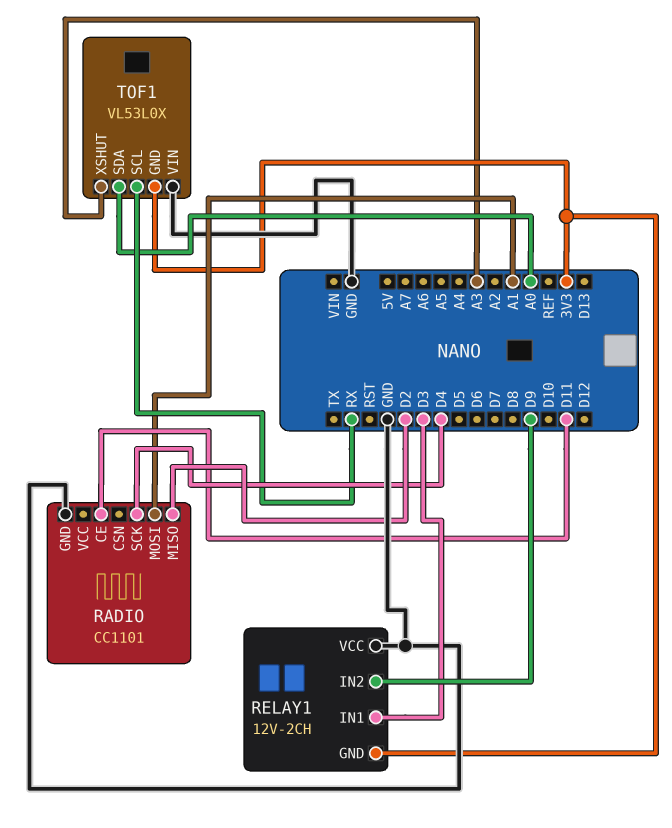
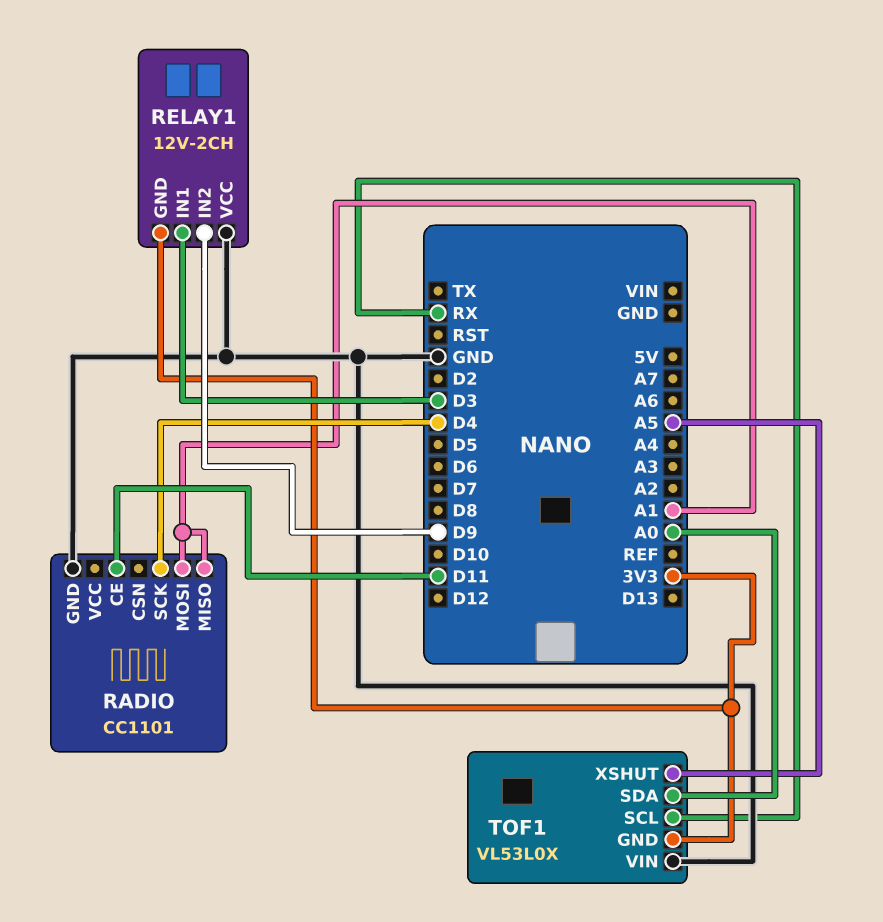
RADIO pin MISO: D2 -> A1
TOF1 pin XSHUT: A3 -> A5

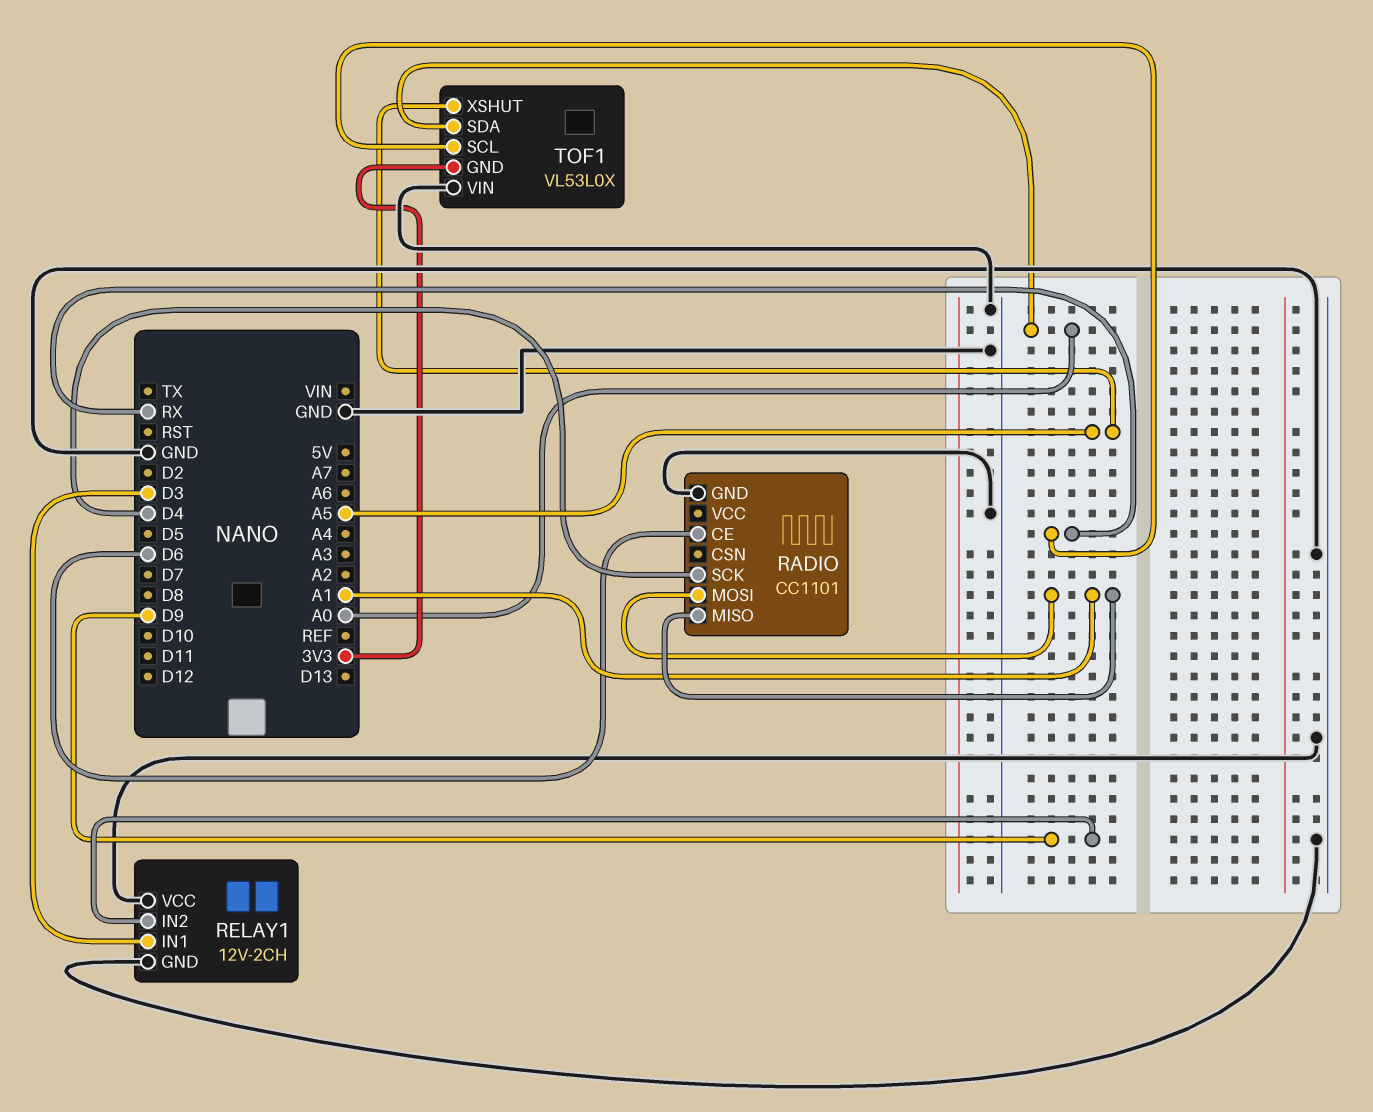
RADIO pin CE: D11 -> D6
RELAY1 pin GND: 3V3 -> GND

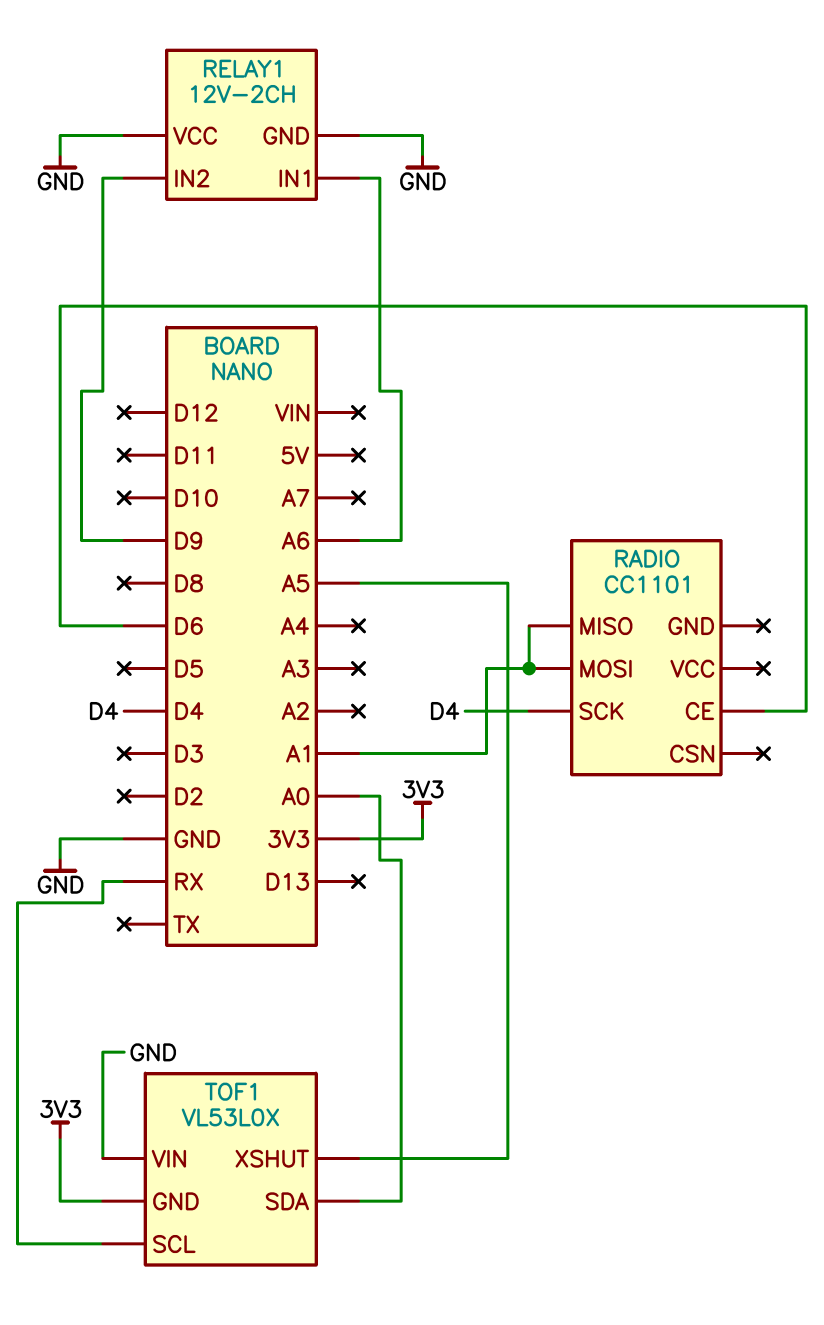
RADIO pin GND: GND -> none
RELAY1 pin IN1: D3 -> A6

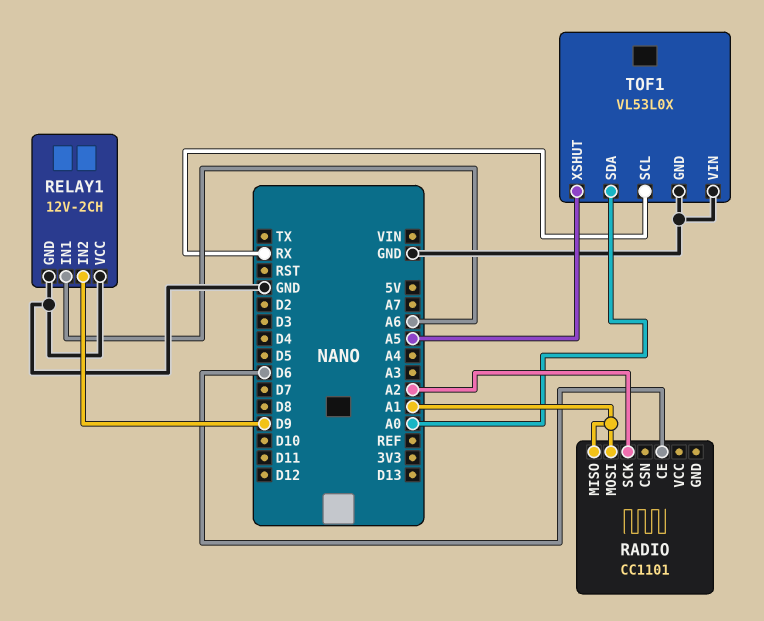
RADIO pin SCK: D4 -> A2
TOF1 pin GND: 3V3 -> GND

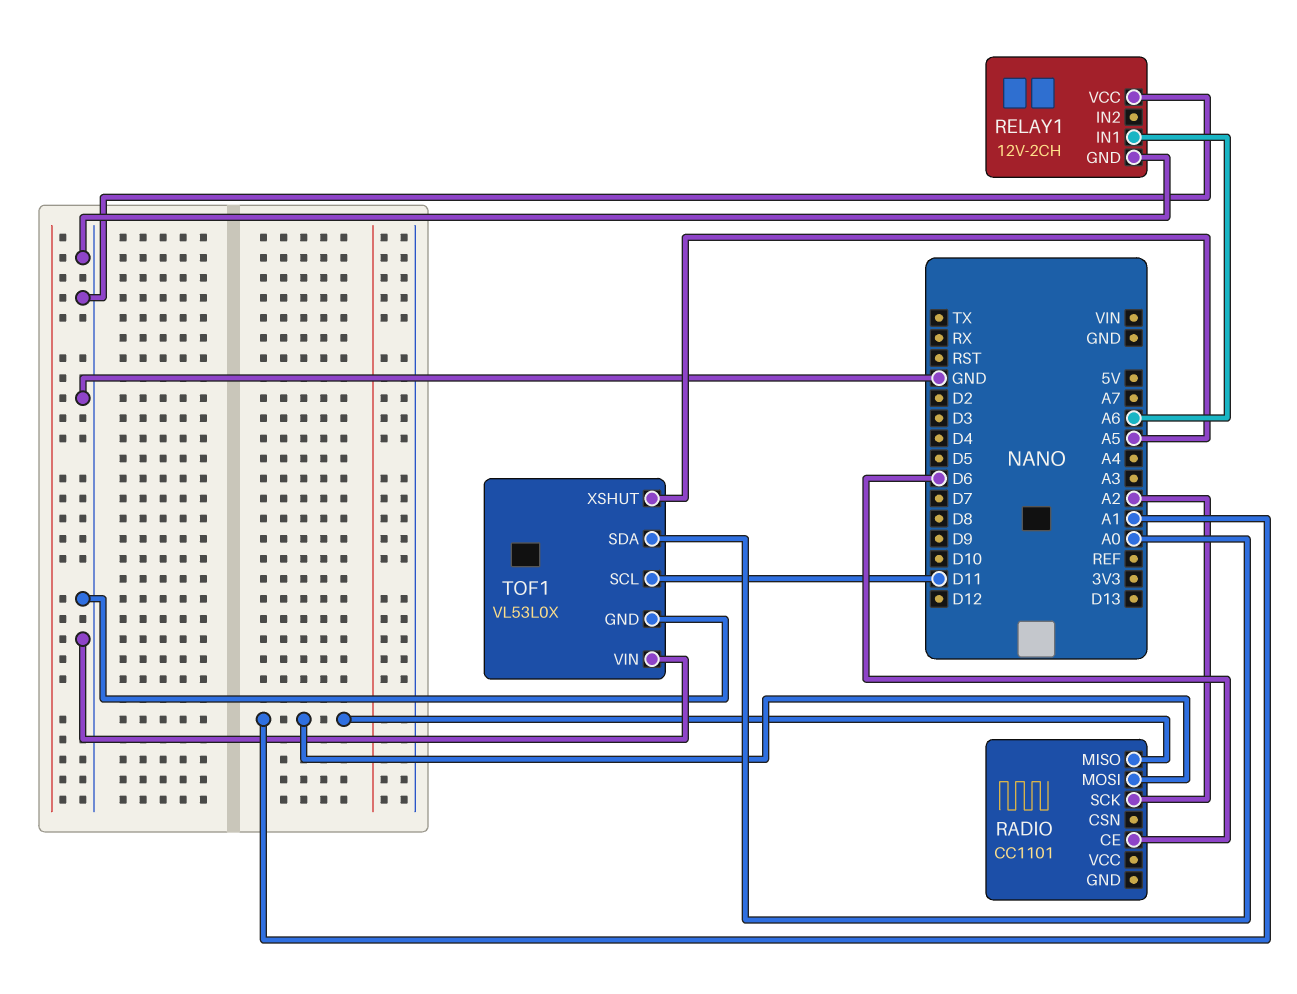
RELAY1 pin IN2: D9 -> none
TOF1 pin SCL: RX -> D11

